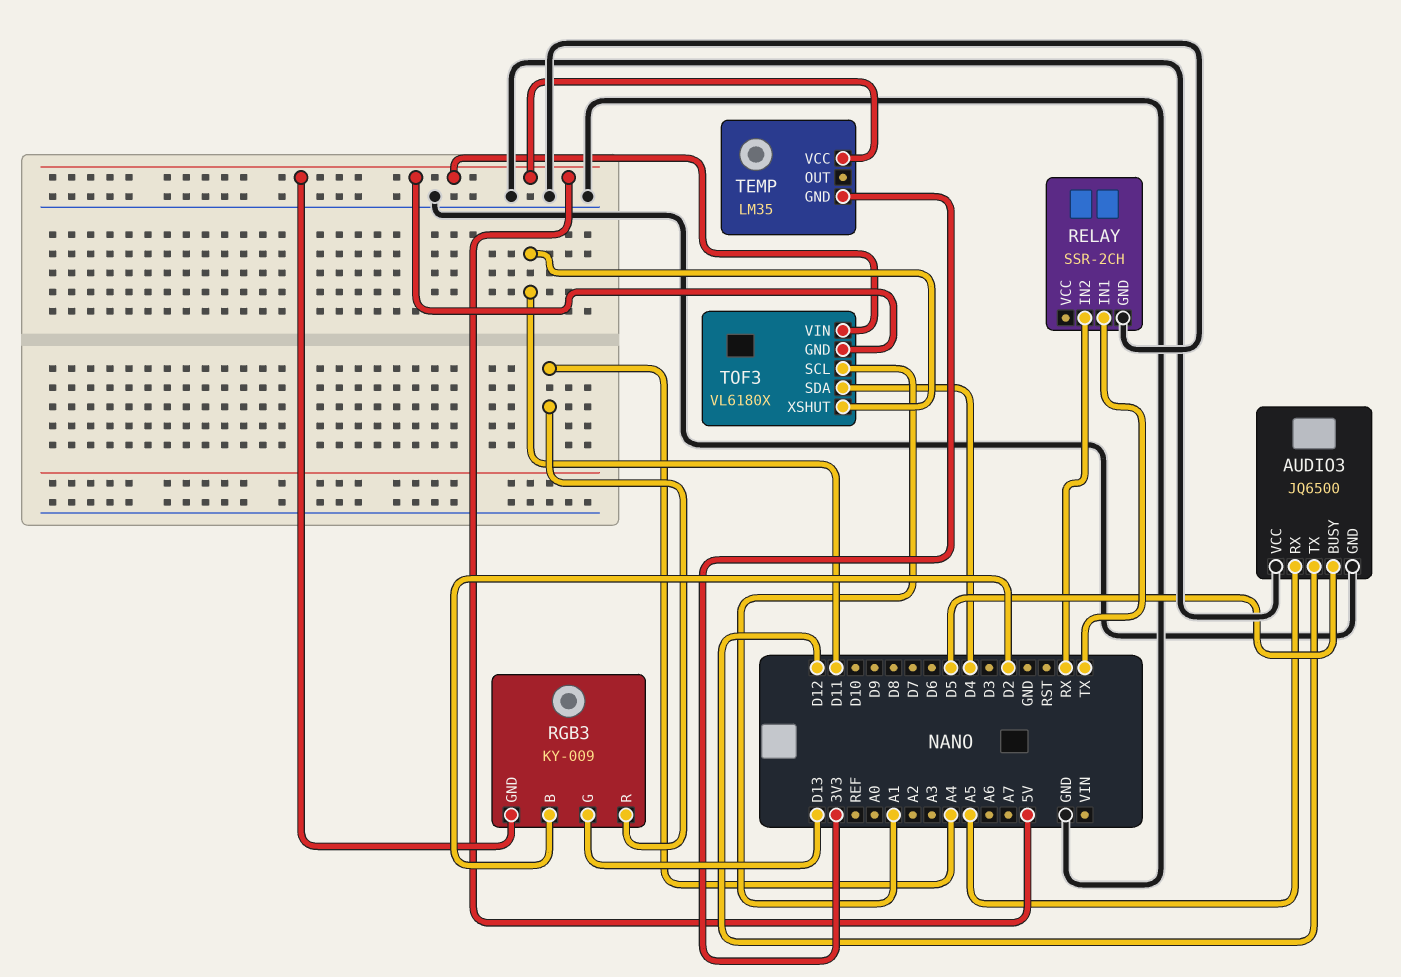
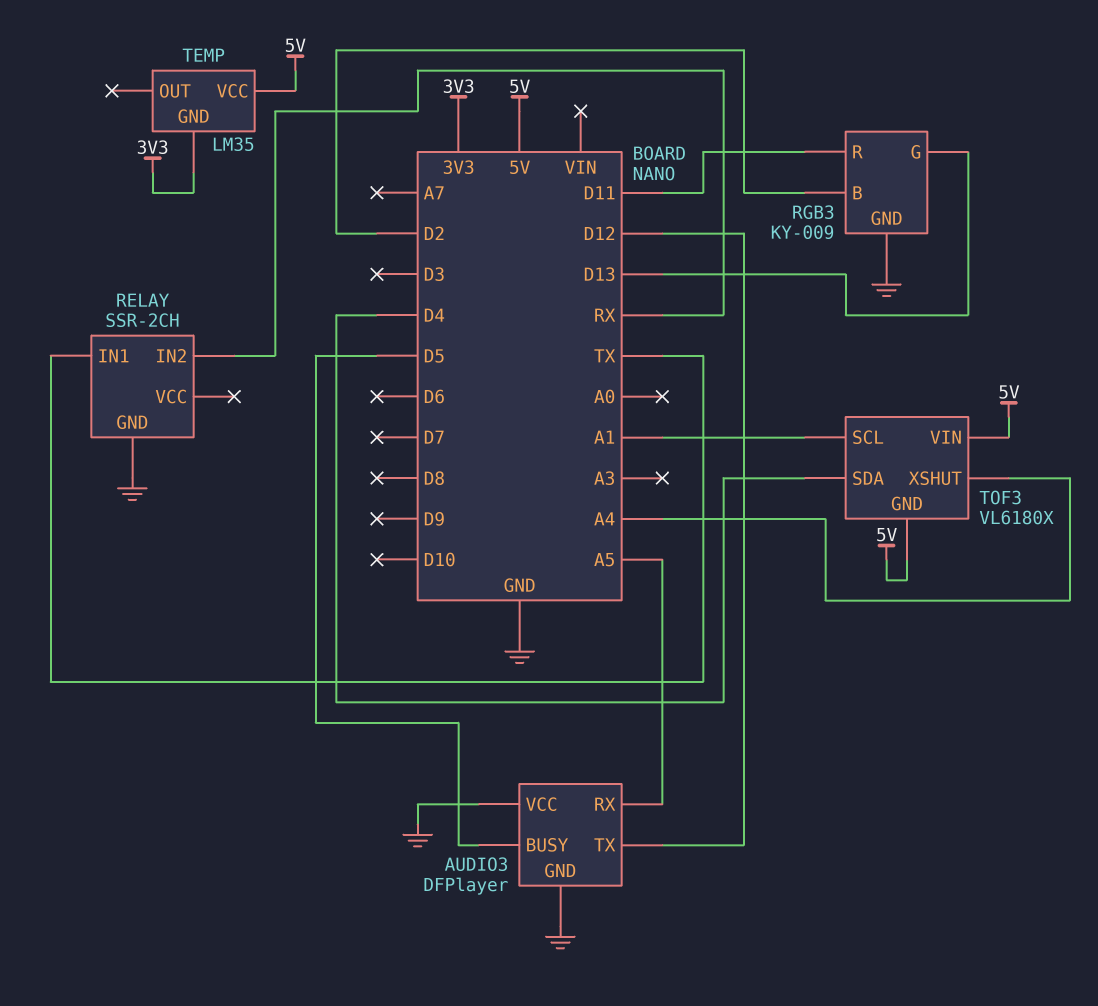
AUDIO3: JQ6500 -> DFPlayer
RGB3 pin GND: 5V -> GND
RGB3 pin R: A4 -> D11
TOF3 pin XSHUT: D11 -> A4

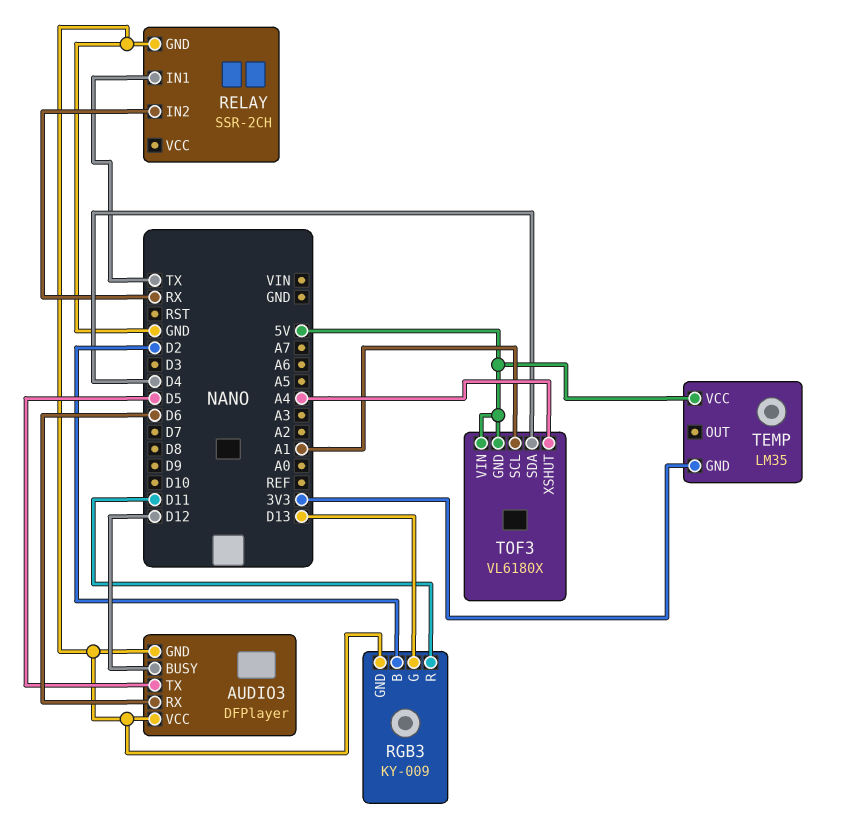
AUDIO3 pin BUSY: D5 -> D12
AUDIO3 pin RX: A5 -> D6
AUDIO3 pin TX: D12 -> D5

